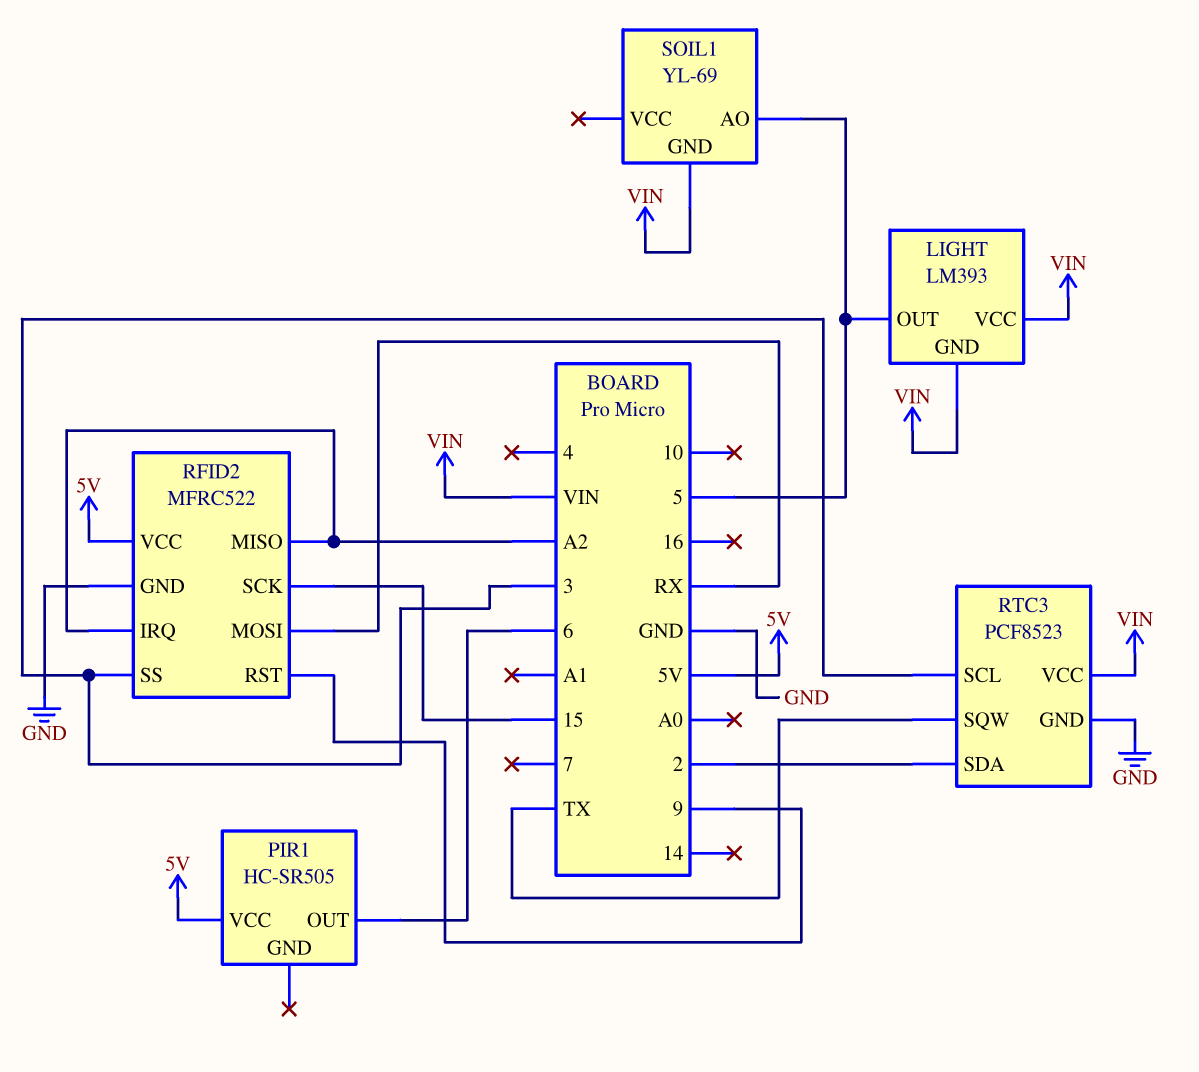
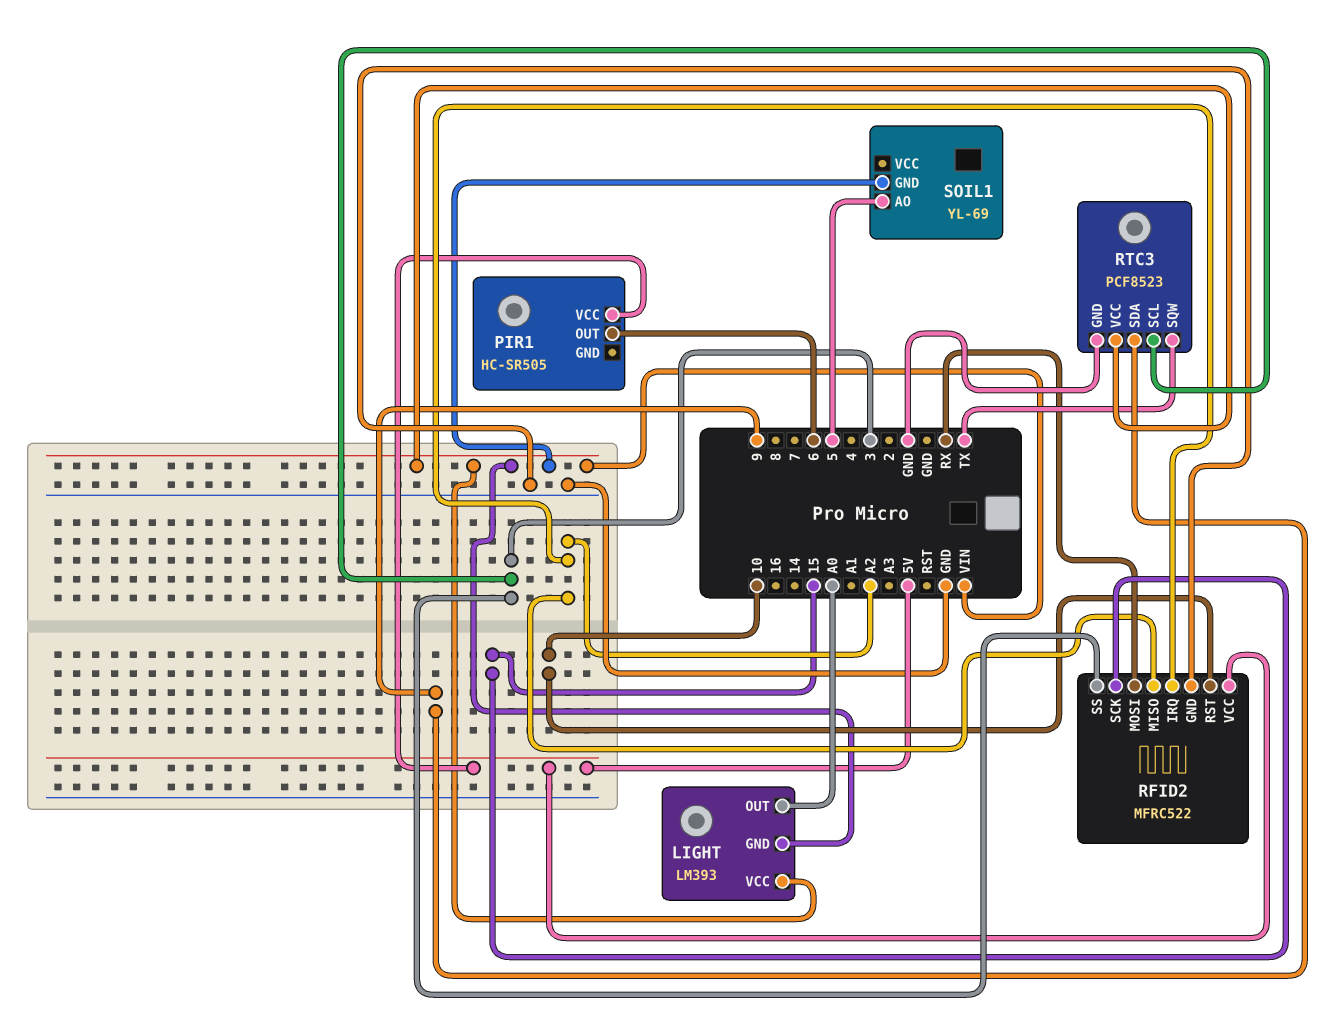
LIGHT pin OUT: 5 -> A0
RFID2 pin RST: 9 -> 10
RTC3 pin SDA: 2 -> 9

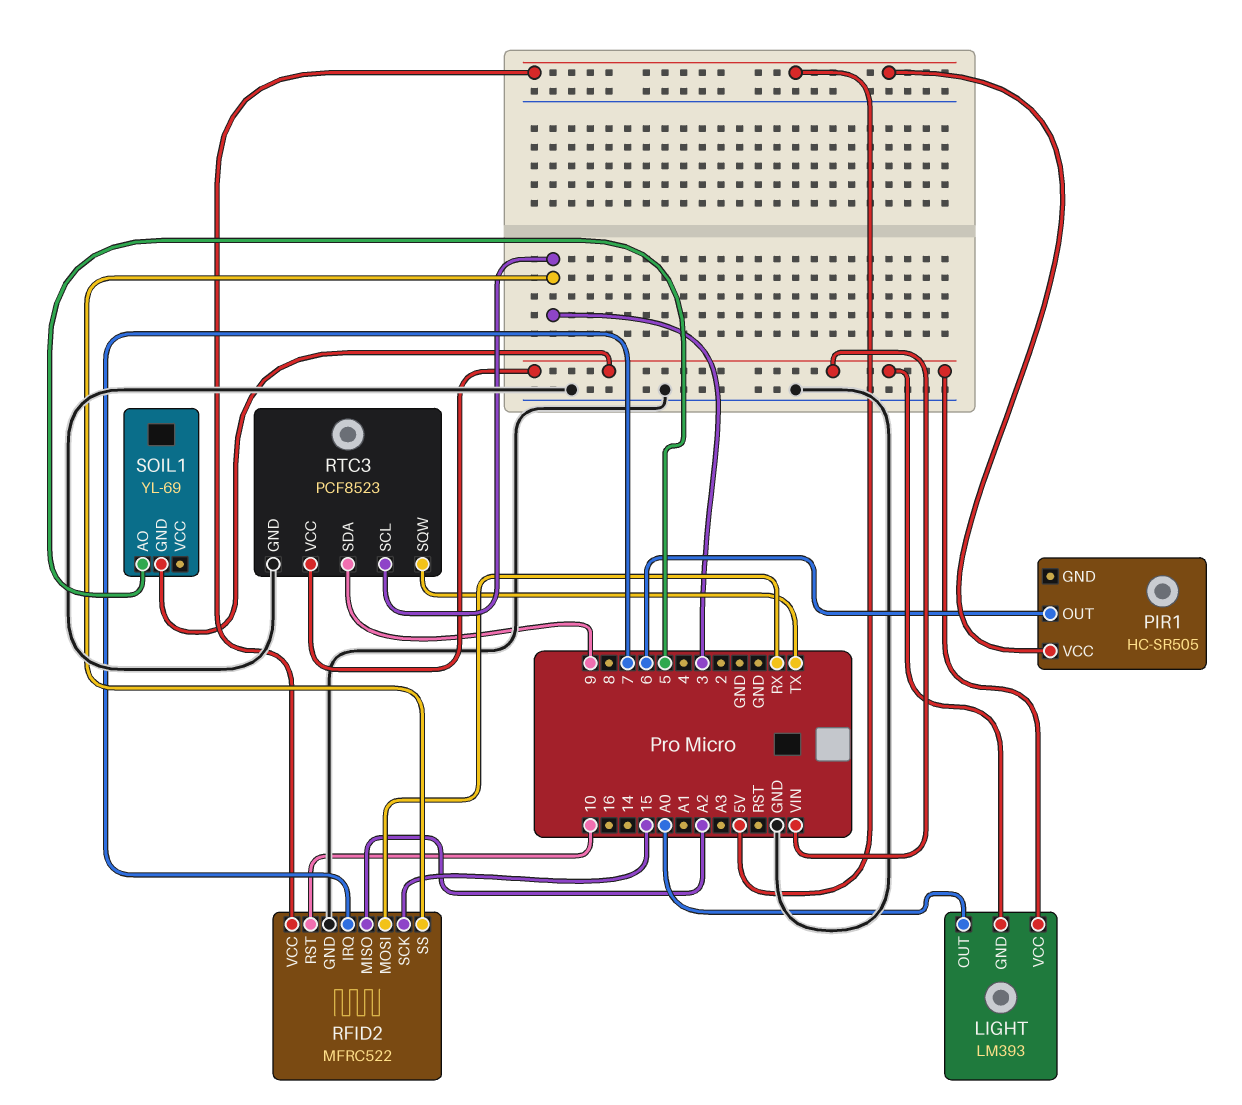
RFID2 pin IRQ: A2 -> 7

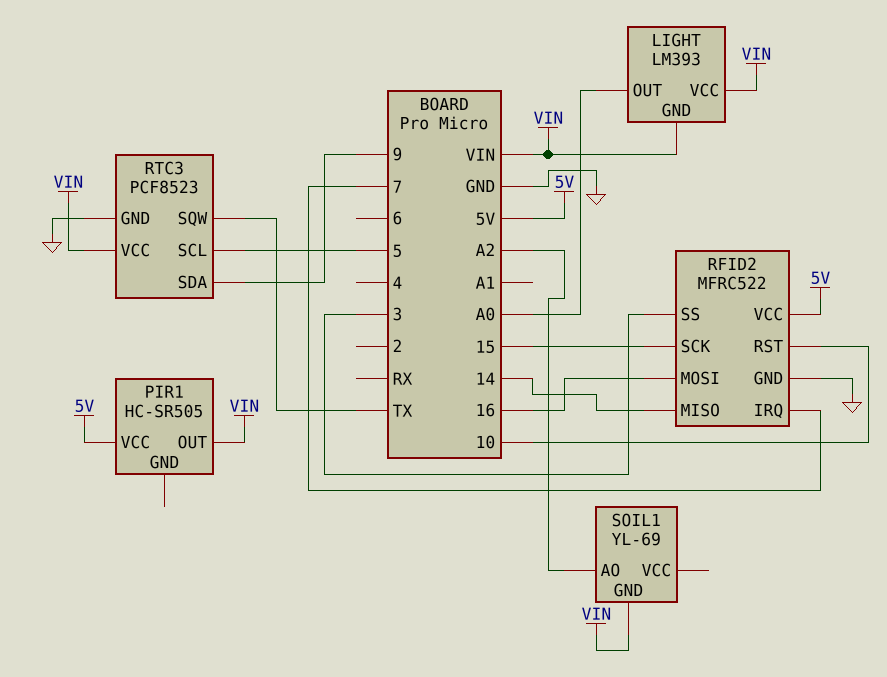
PIR1 pin OUT: 6 -> VIN
RFID2 pin MISO: A2 -> 14
RFID2 pin MOSI: RX -> 16
RTC3 pin SCL: 3 -> 5
SOIL1 pin AO: 5 -> A2

